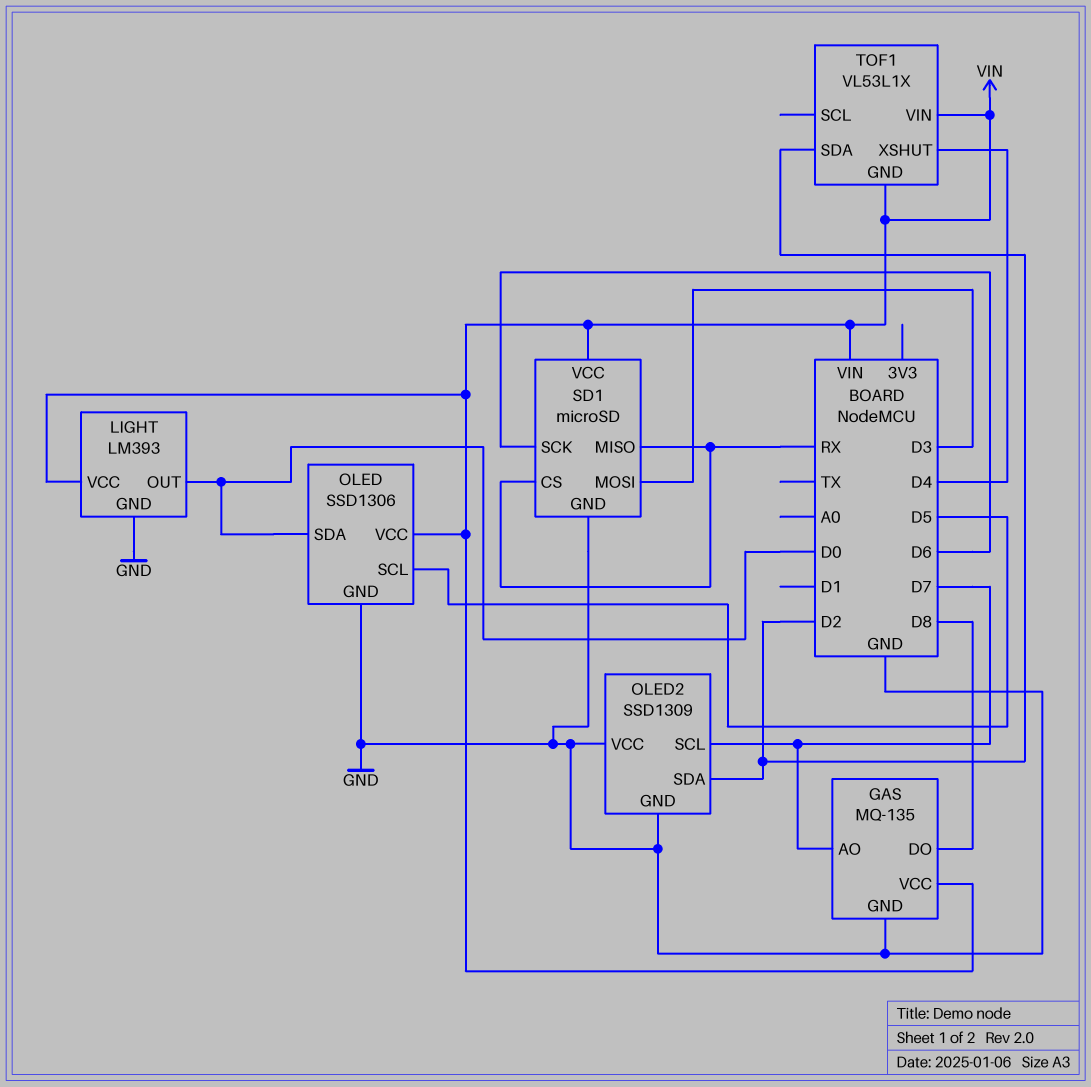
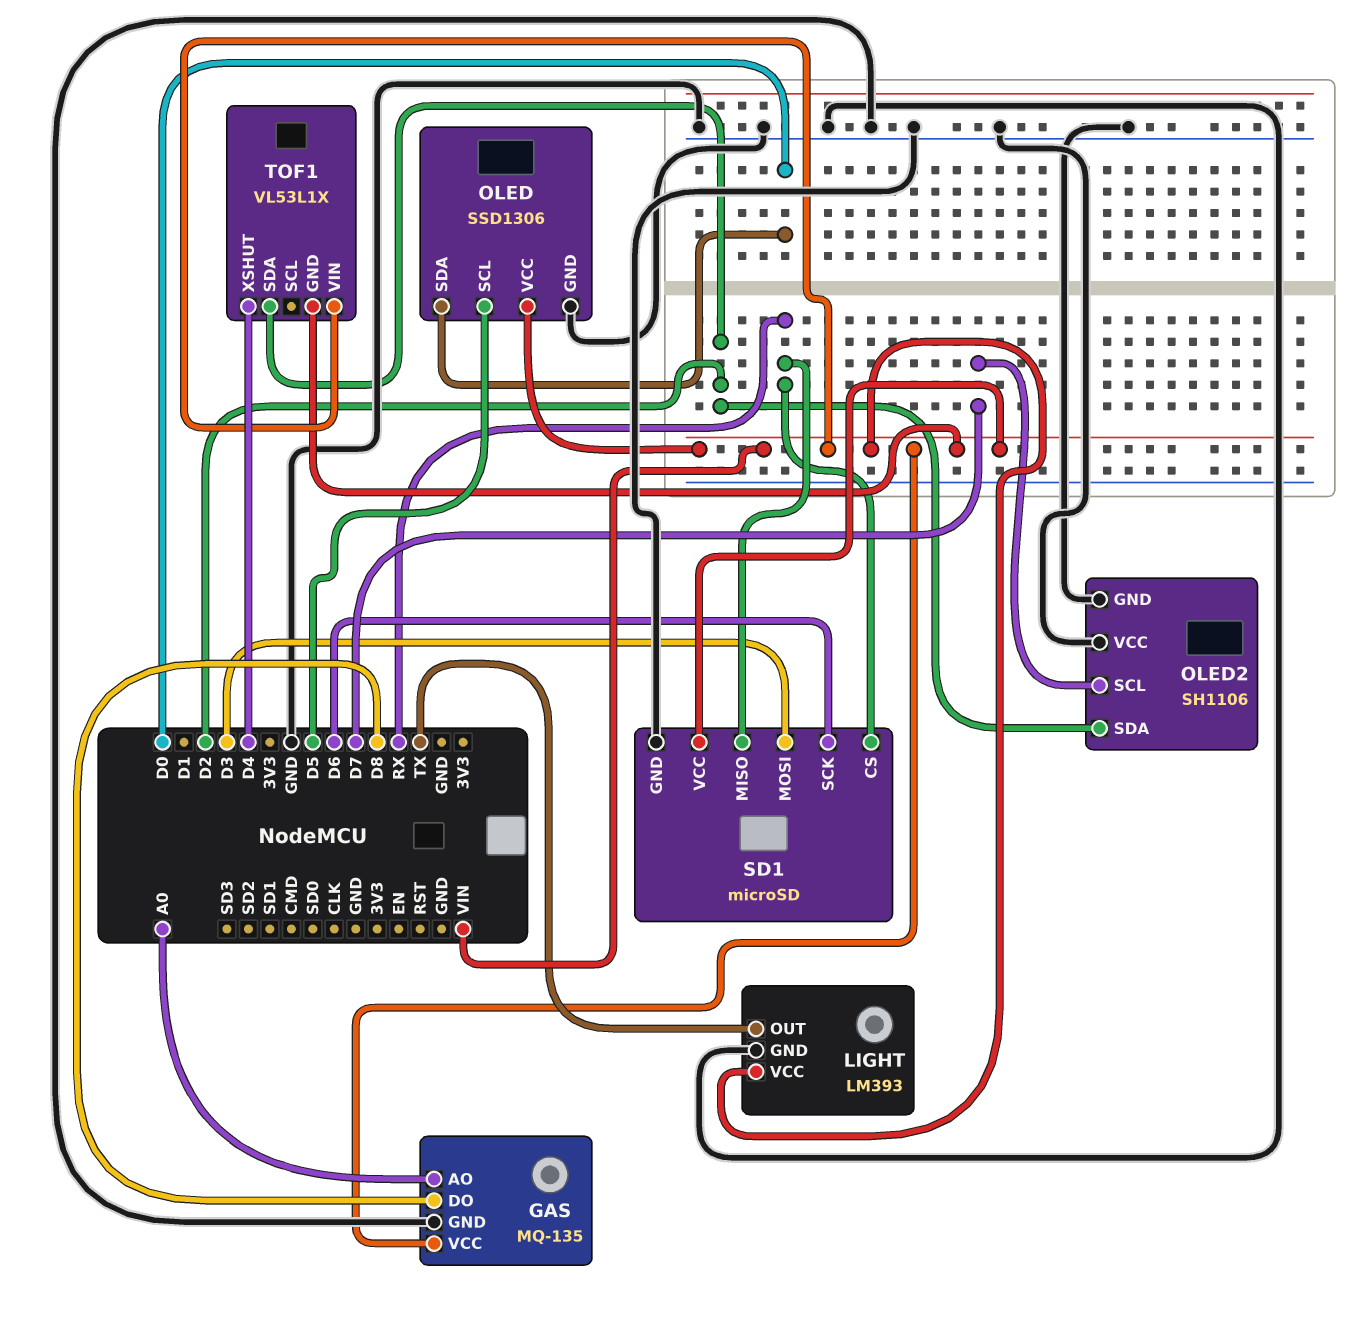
GAS pin AO: D7 -> A0
LIGHT pin OUT: D0 -> TX
OLED2: SSD1309 -> SH1106

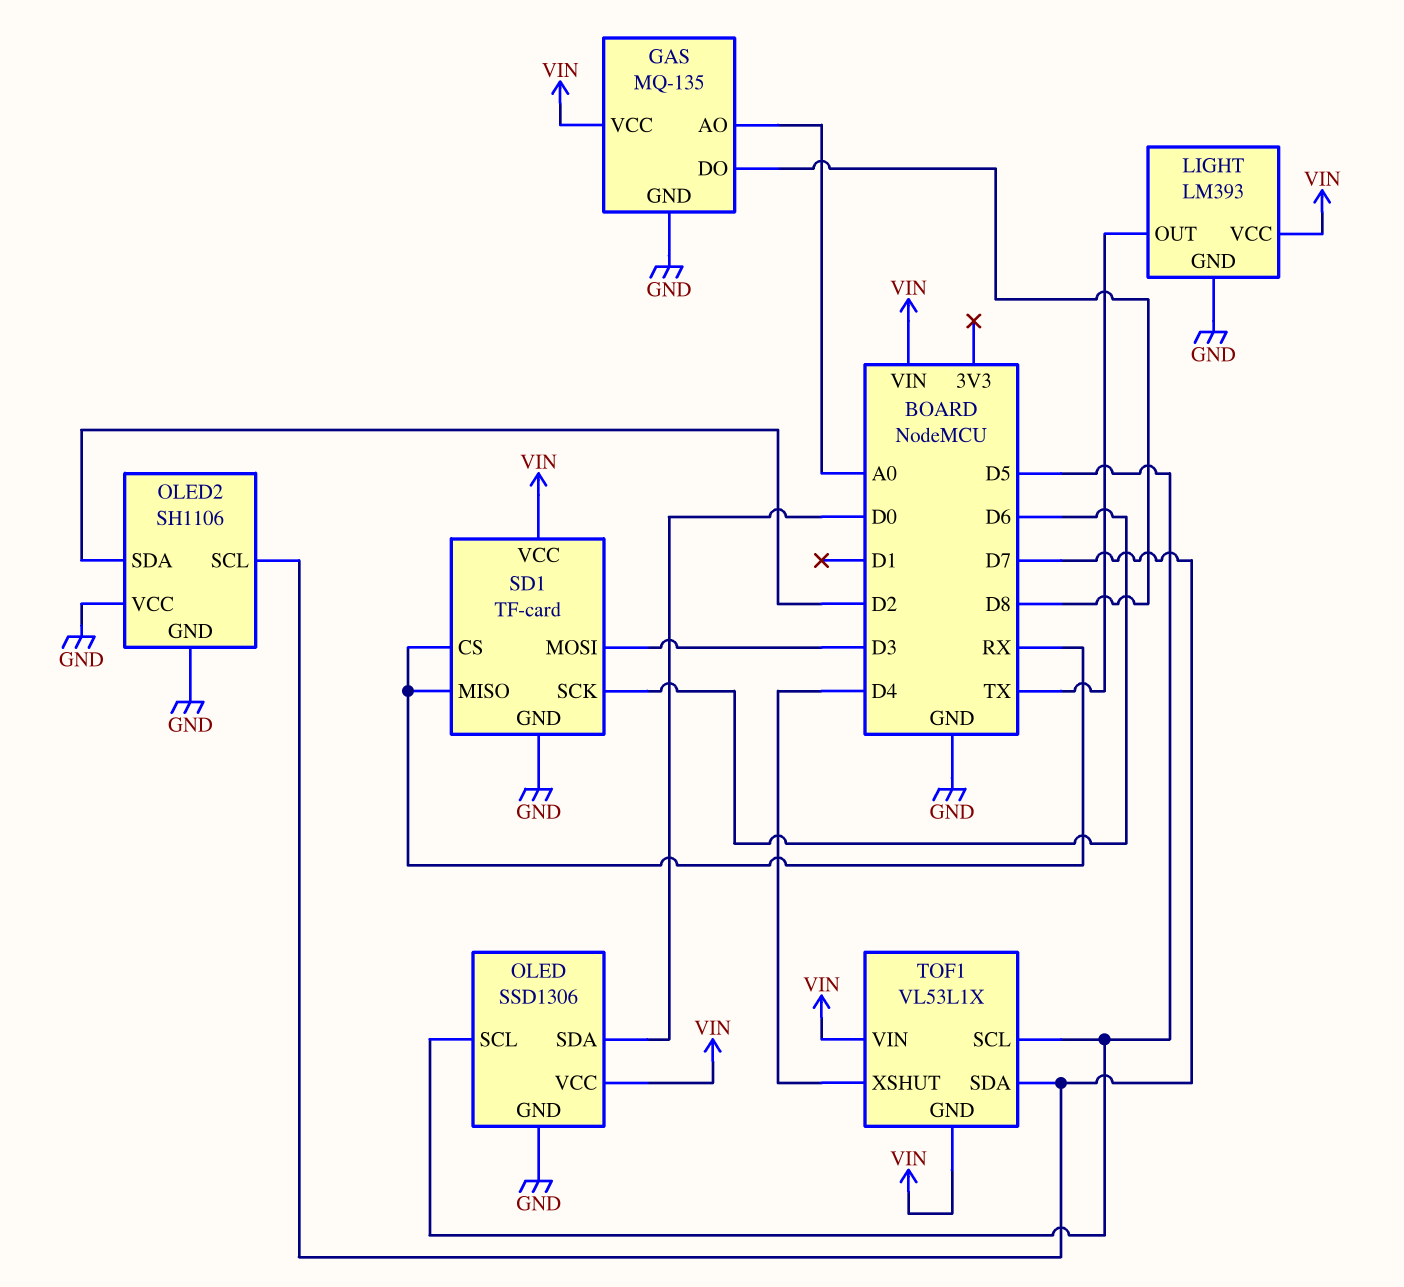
SD1: microSD -> TF-card
TOF1 pin SCL: none -> D5
TOF1 pin SDA: D2 -> D7

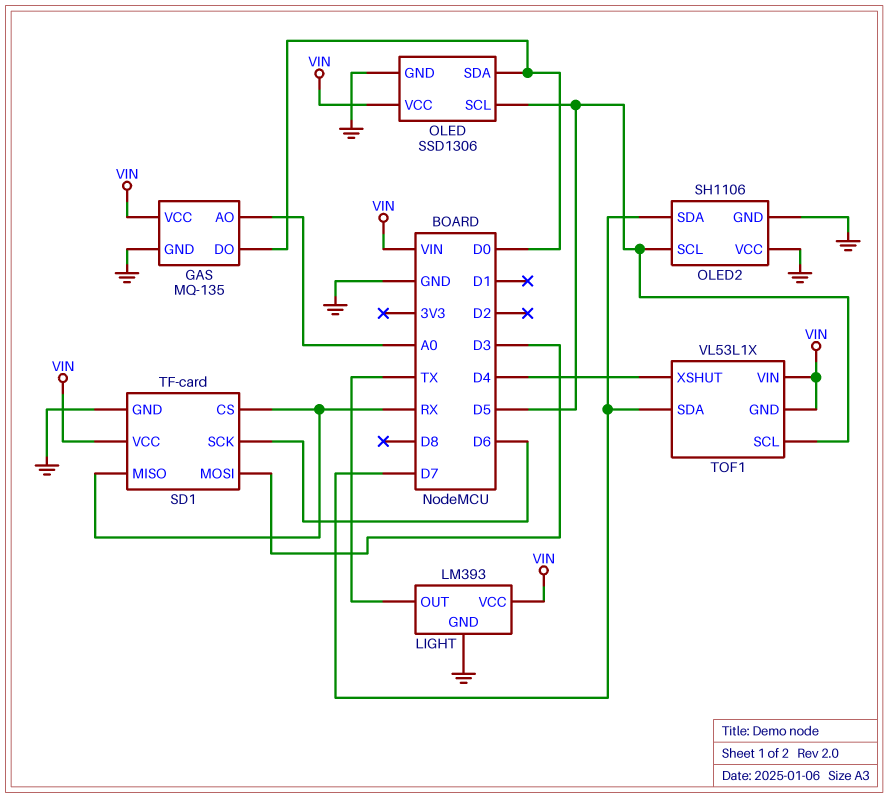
GAS pin DO: D8 -> D0
OLED2 pin SCL: D7 -> D5
OLED2 pin SDA: D2 -> D7

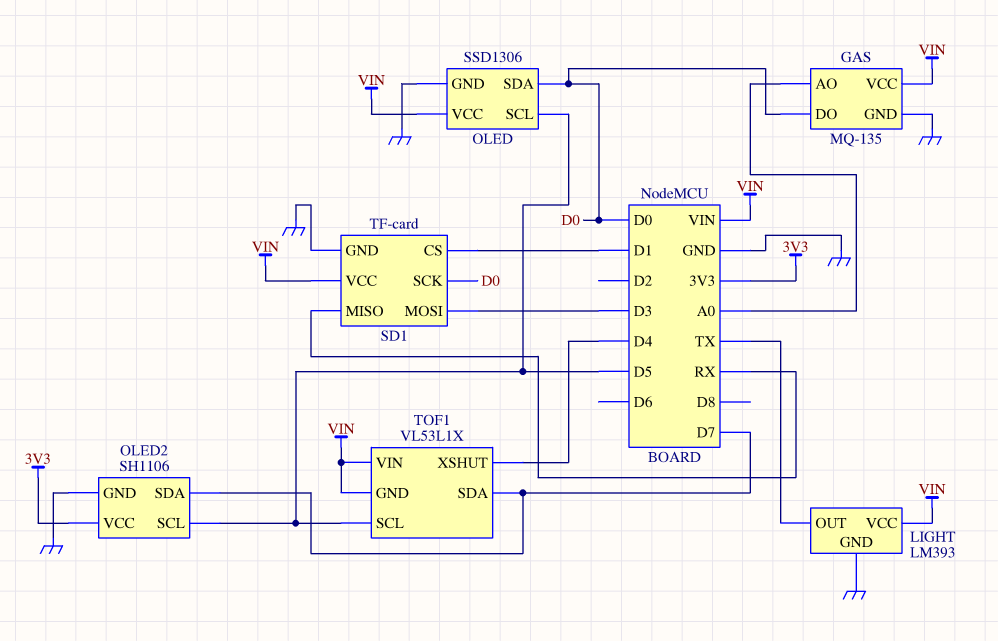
OLED2 pin VCC: GND -> 3V3
SD1 pin CS: RX -> D1
SD1 pin SCK: D6 -> D0

